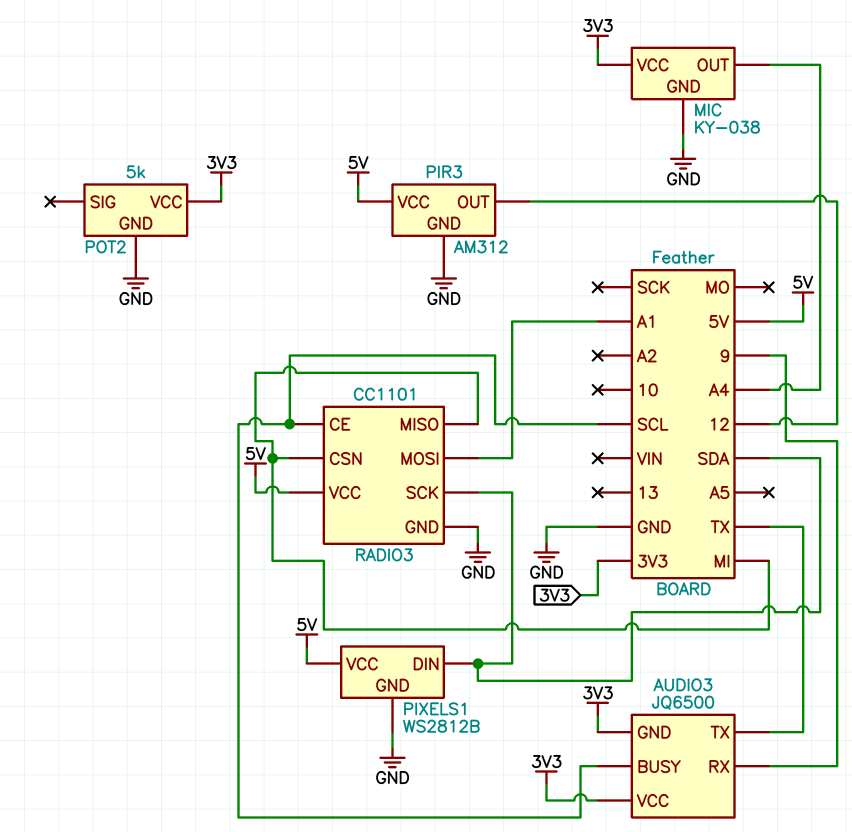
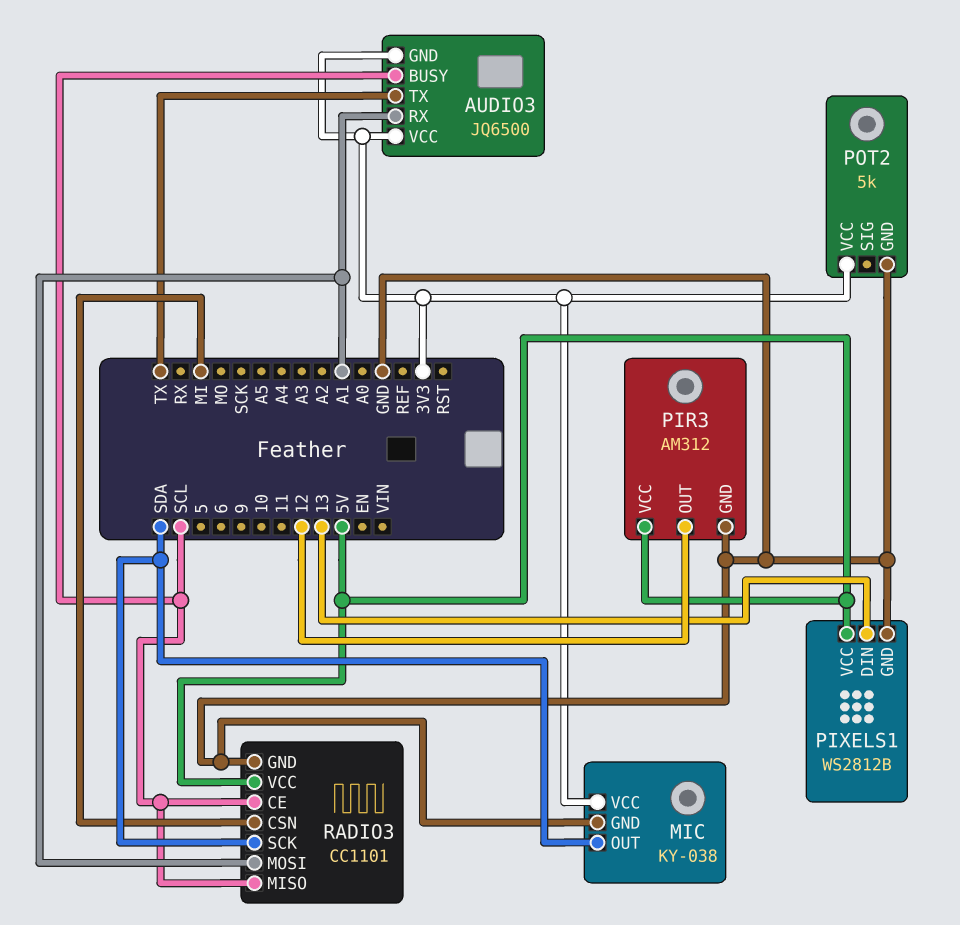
AUDIO3 pin RX: 9 -> A1
MIC pin OUT: A4 -> SDA
PIXELS1 pin DIN: SDA -> 13
RADIO3 pin MISO: MI -> SCL

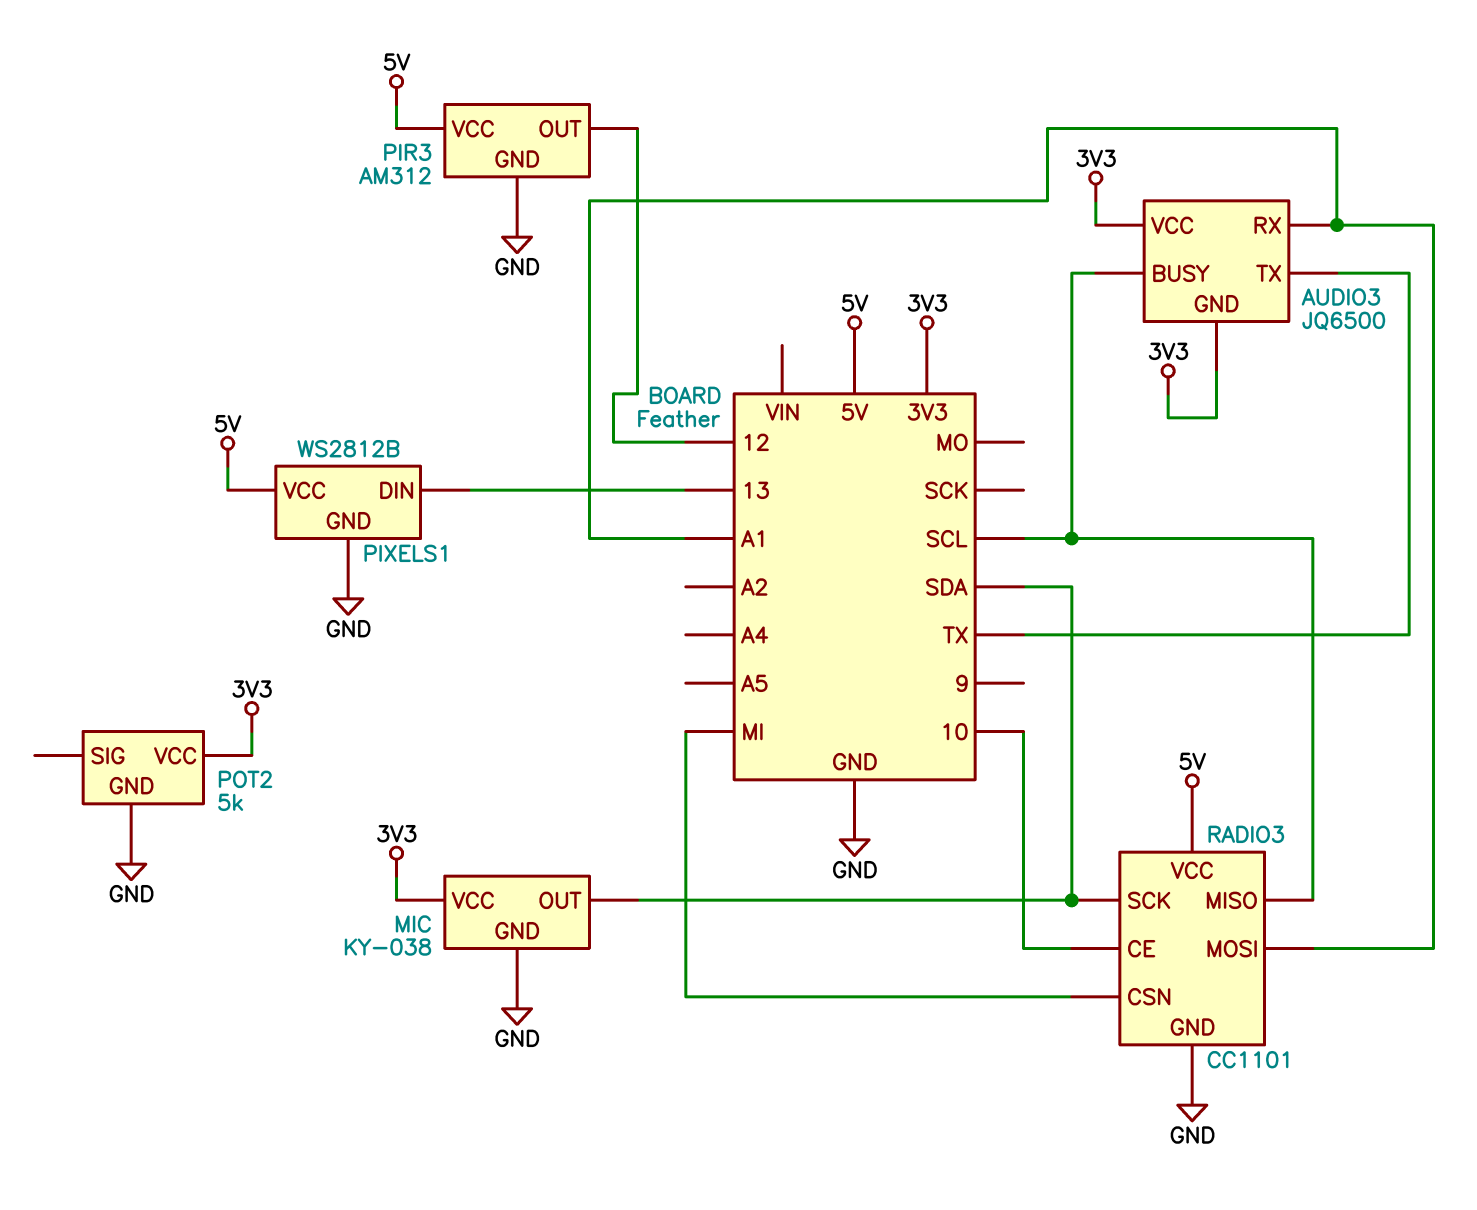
RADIO3 pin CE: SCL -> 10

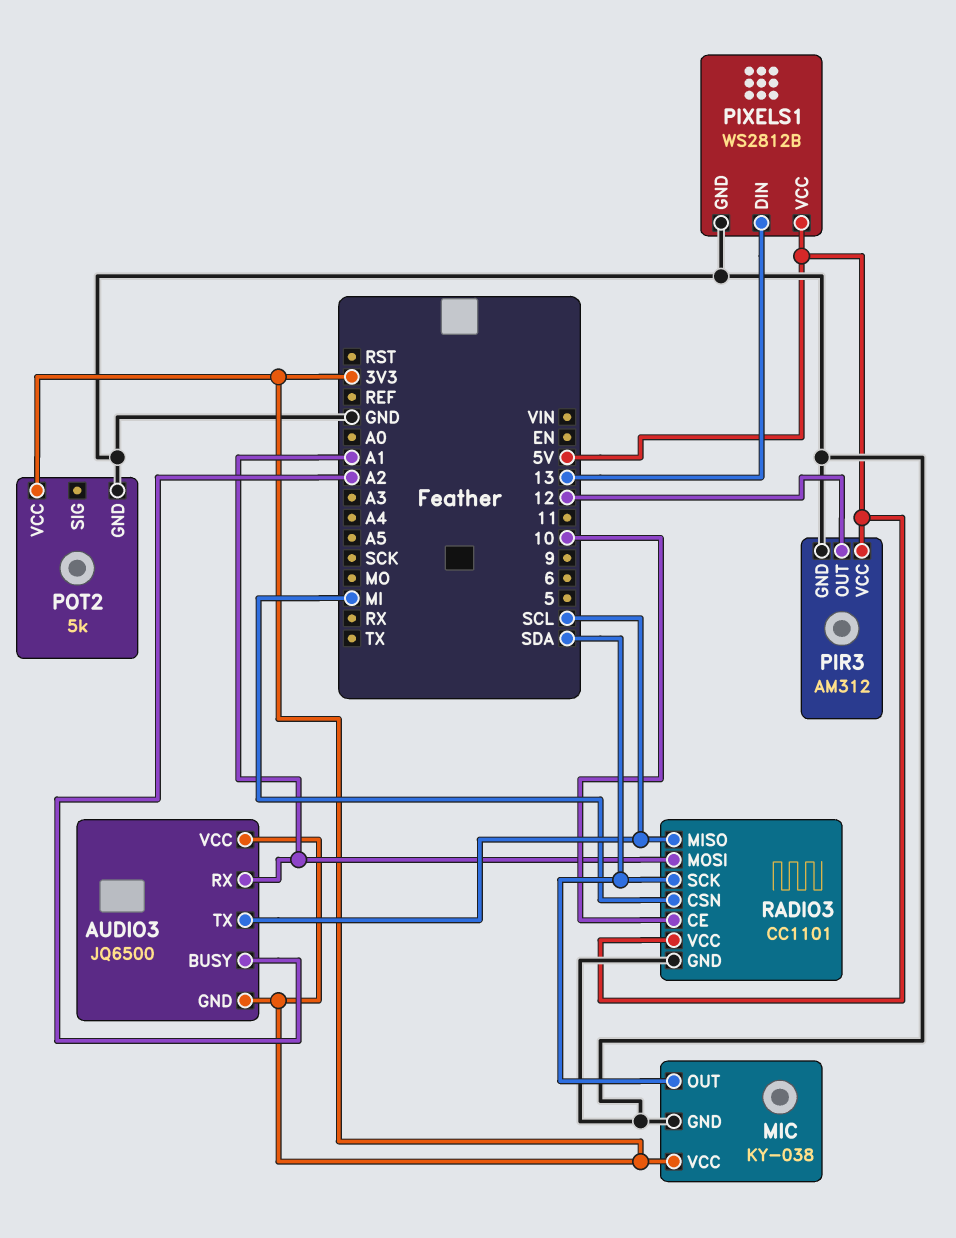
AUDIO3 pin BUSY: SCL -> A2
AUDIO3 pin TX: TX -> SCL

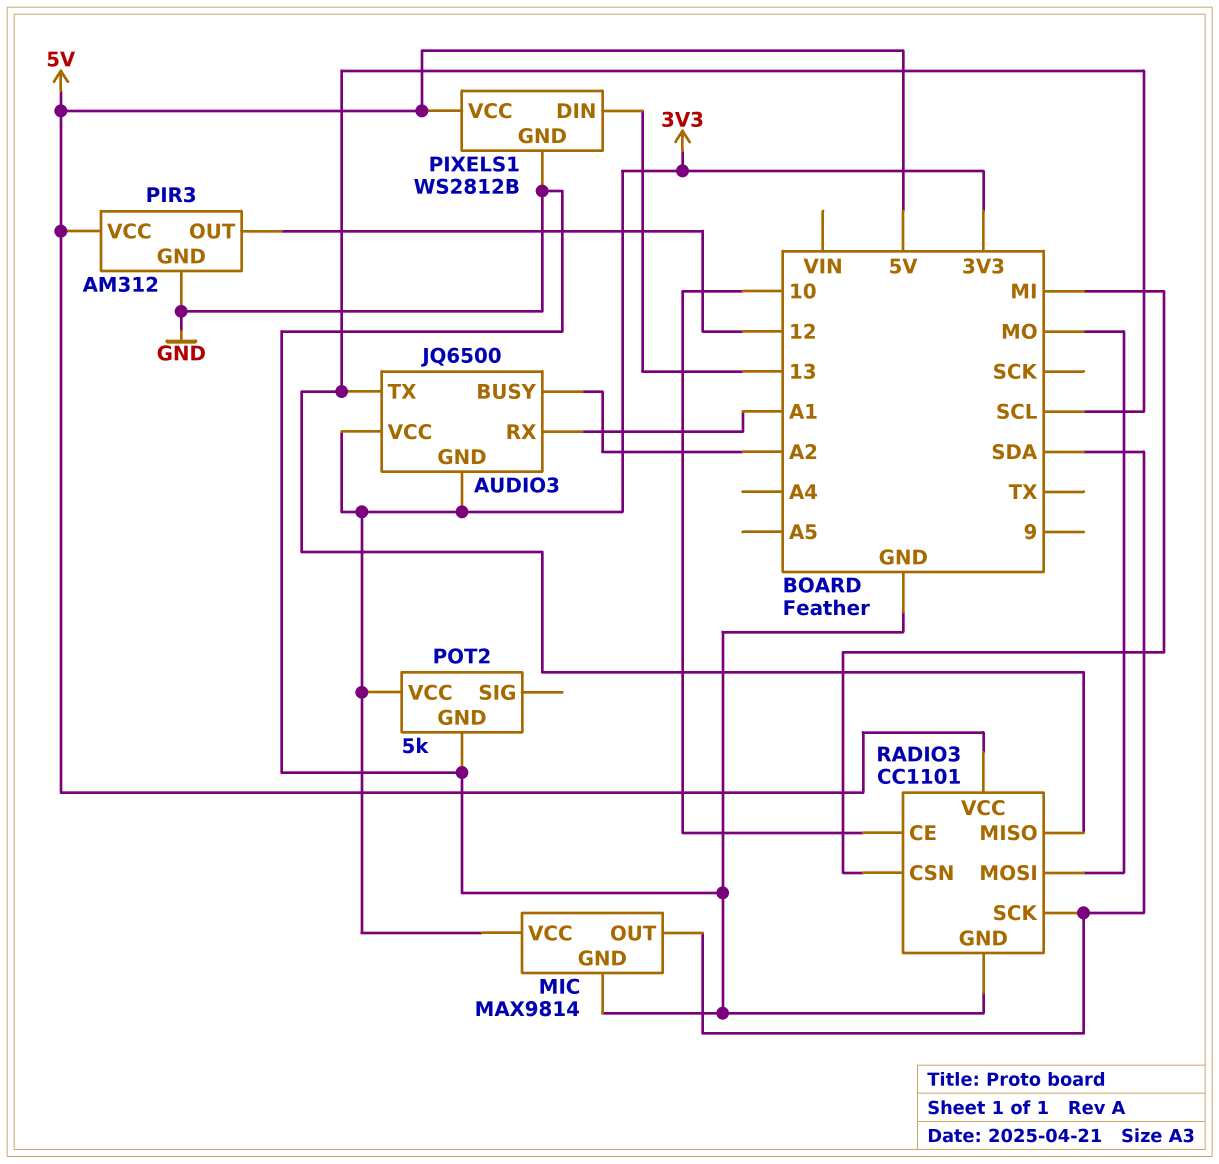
MIC: KY-038 -> MAX9814
RADIO3 pin MOSI: A1 -> MO

